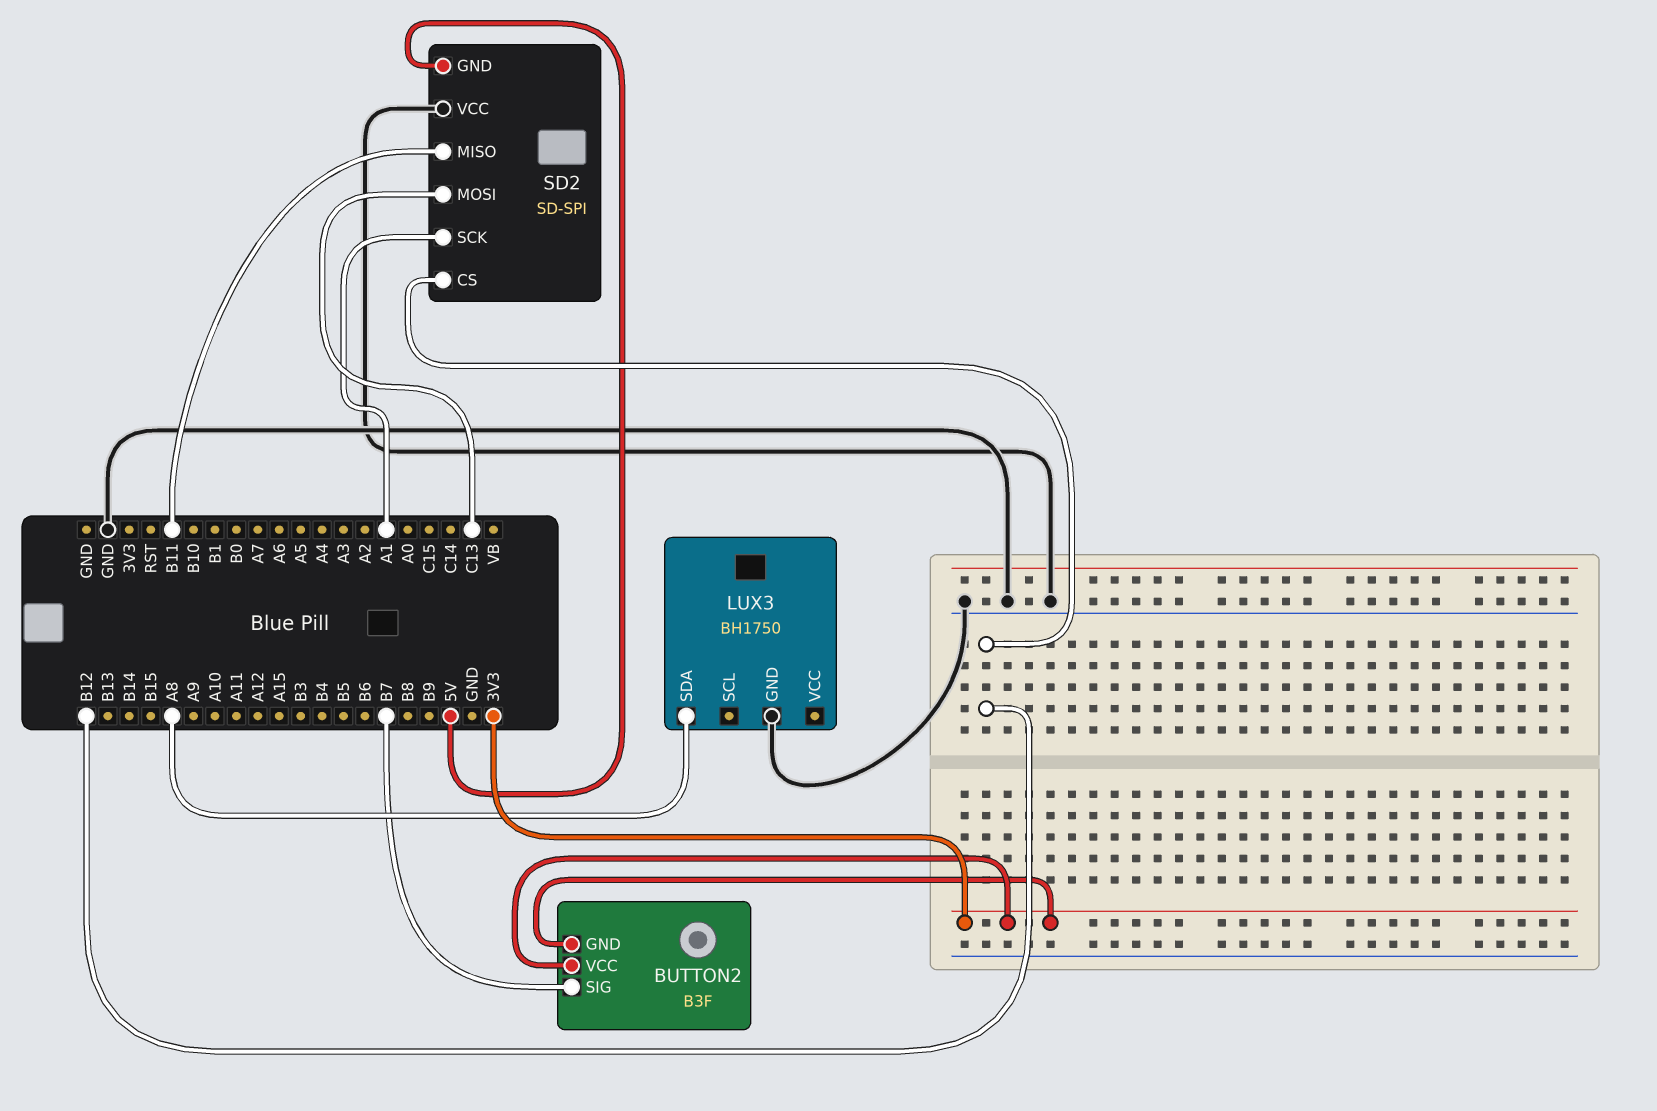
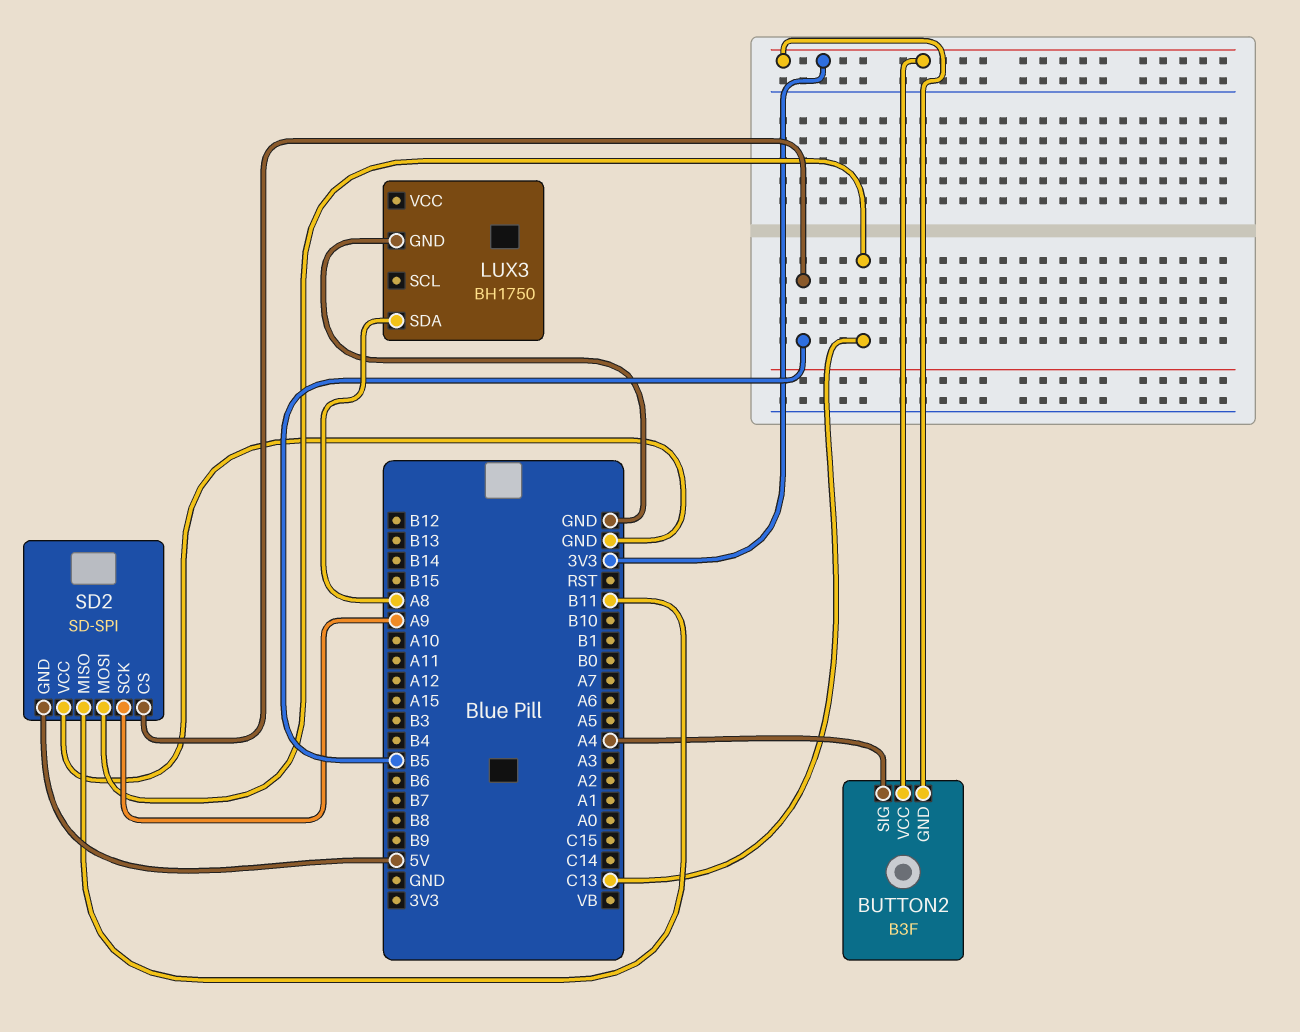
BUTTON2 pin SIG: B7 -> A4
SD2 pin CS: B12 -> B5
SD2 pin SCK: A1 -> A9

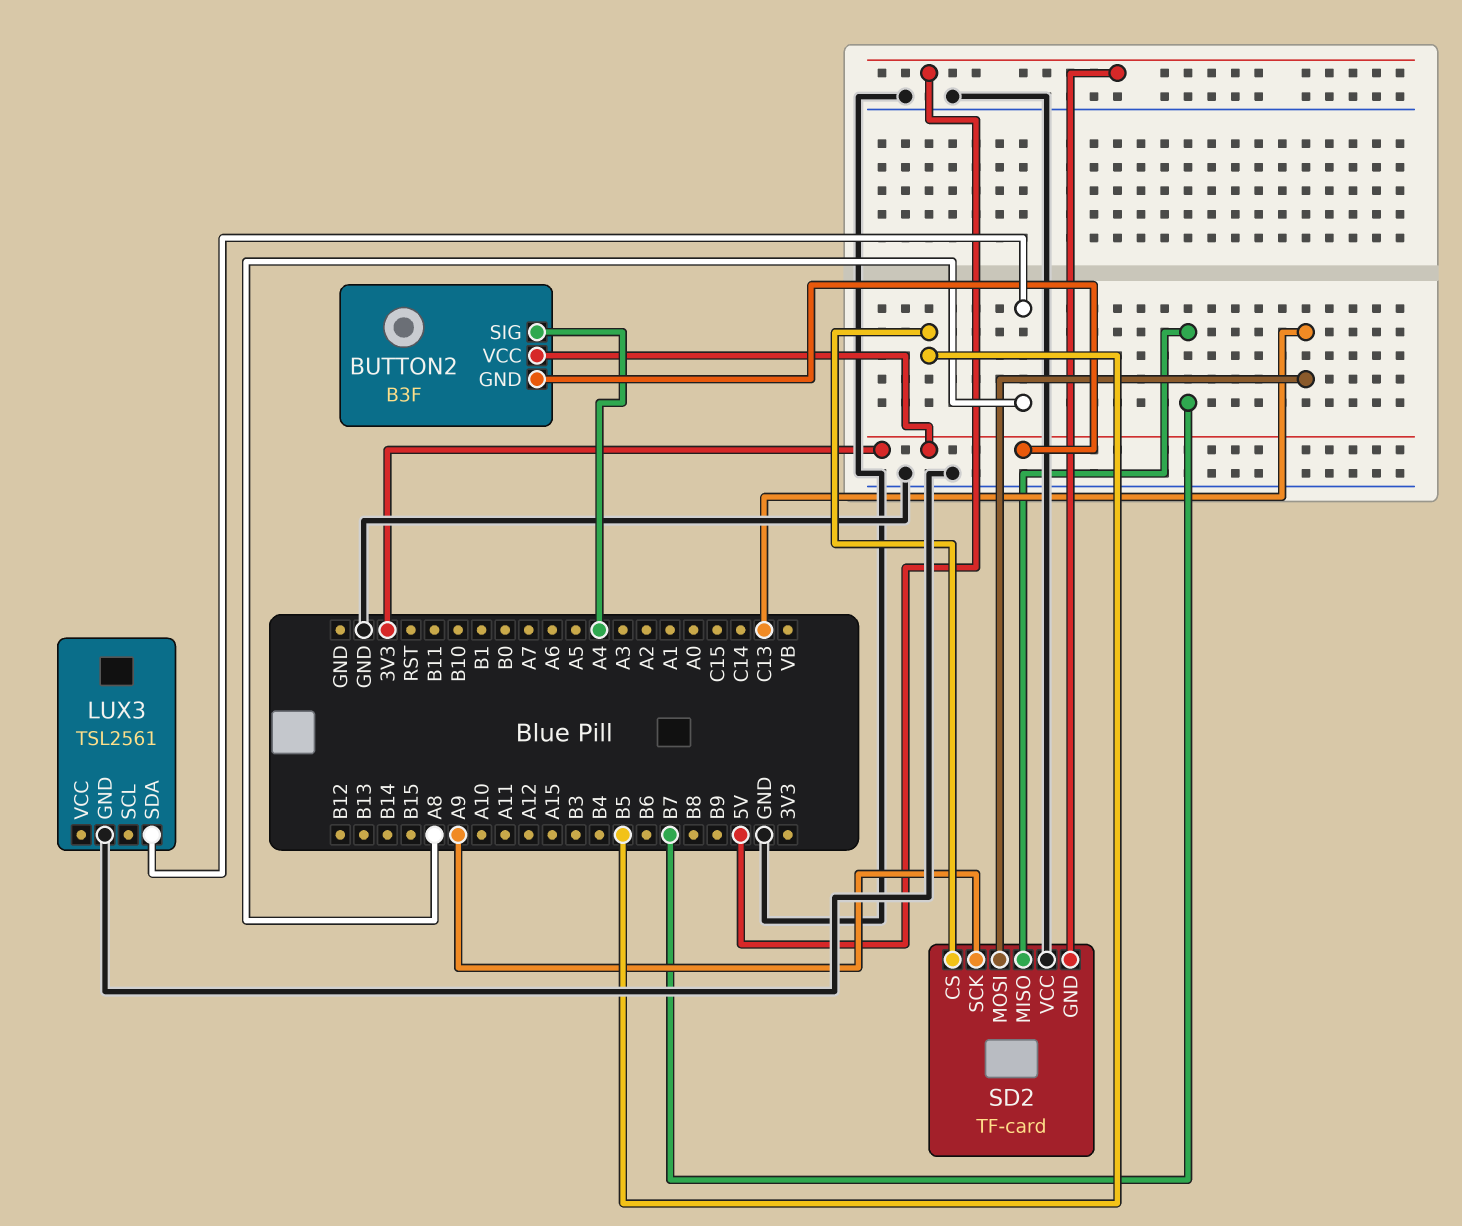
LUX3: BH1750 -> TSL2561
SD2: SD-SPI -> TF-card
SD2 pin MISO: B11 -> B7

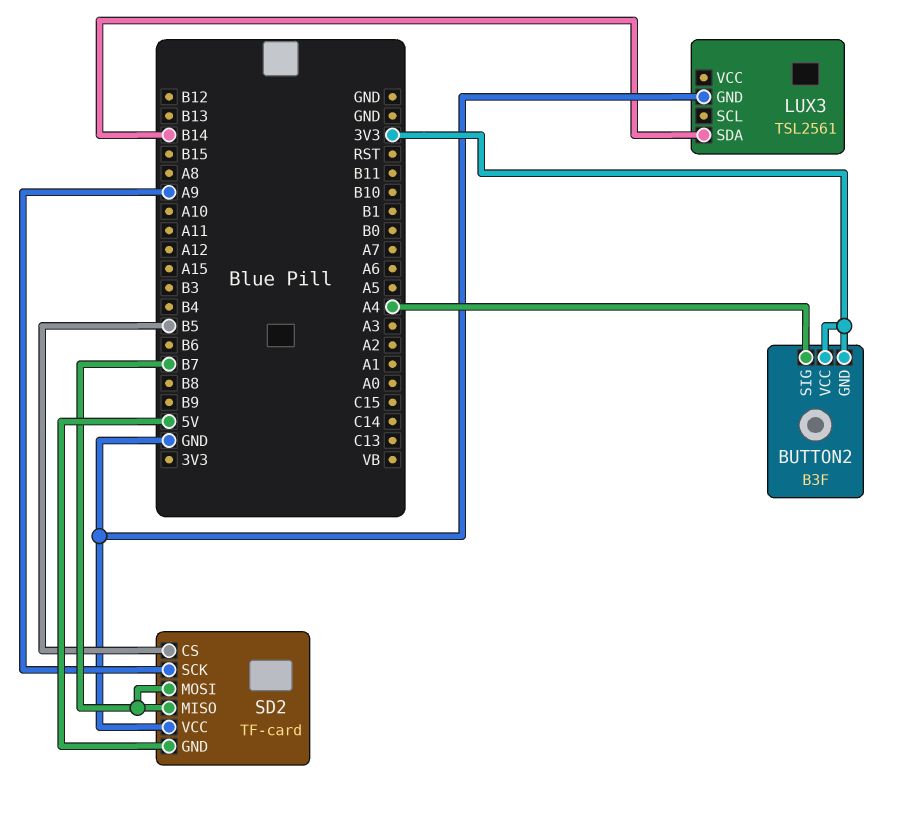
LUX3 pin SDA: A8 -> B14
SD2 pin MOSI: C13 -> B7

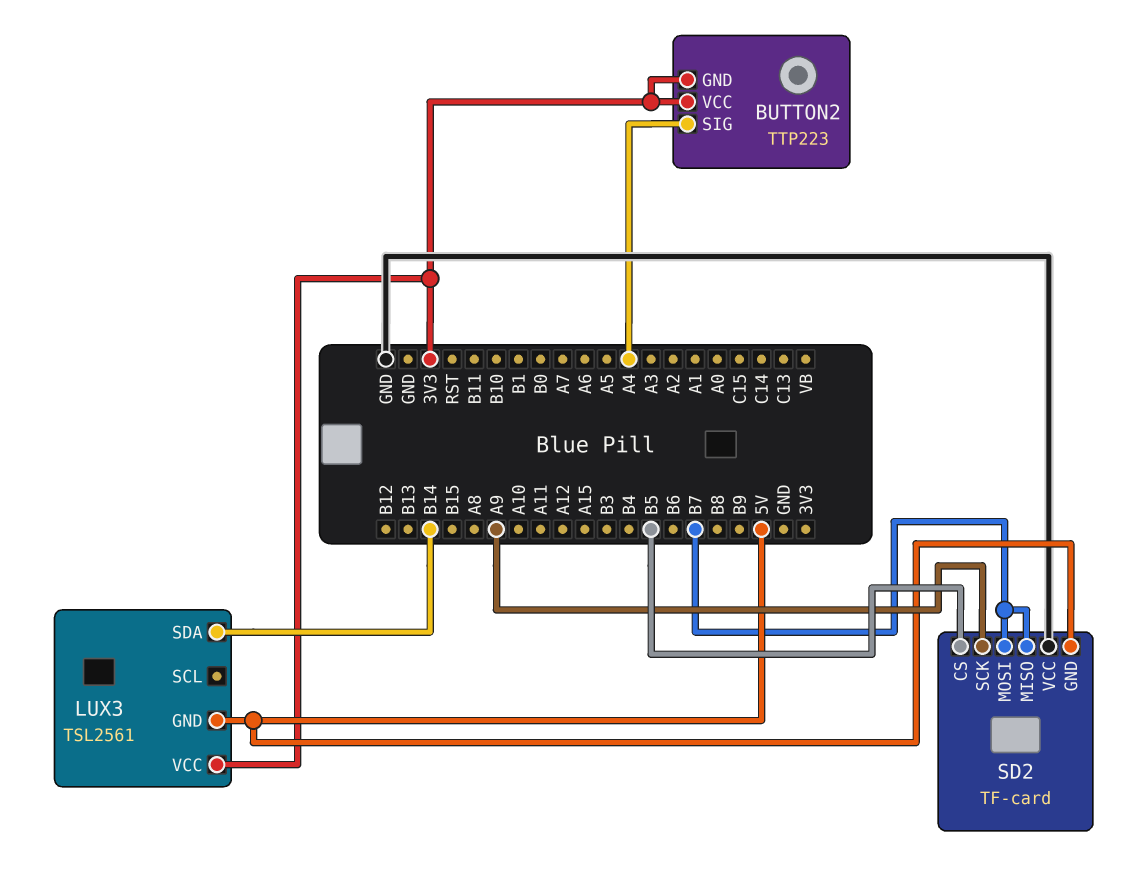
BUTTON2: B3F -> TTP223
LUX3 pin GND: GND -> 5V
LUX3 pin VCC: none -> 3V3

